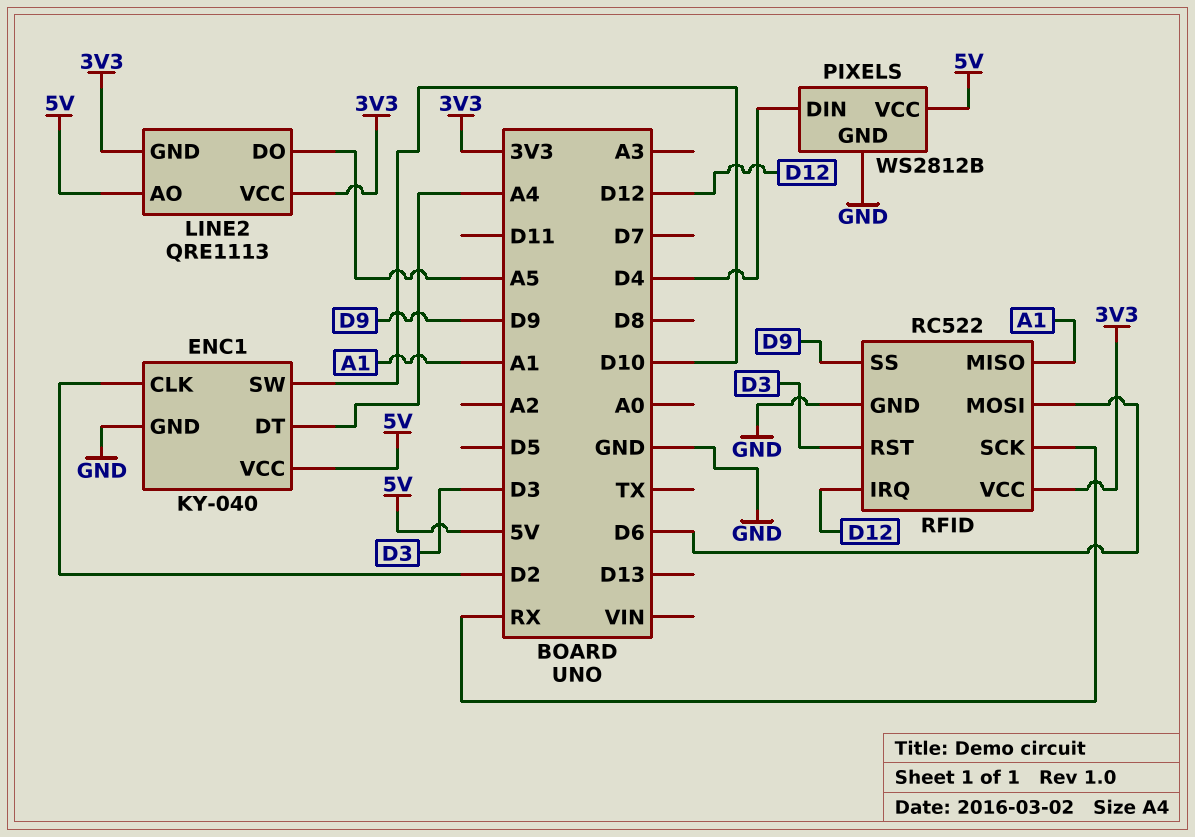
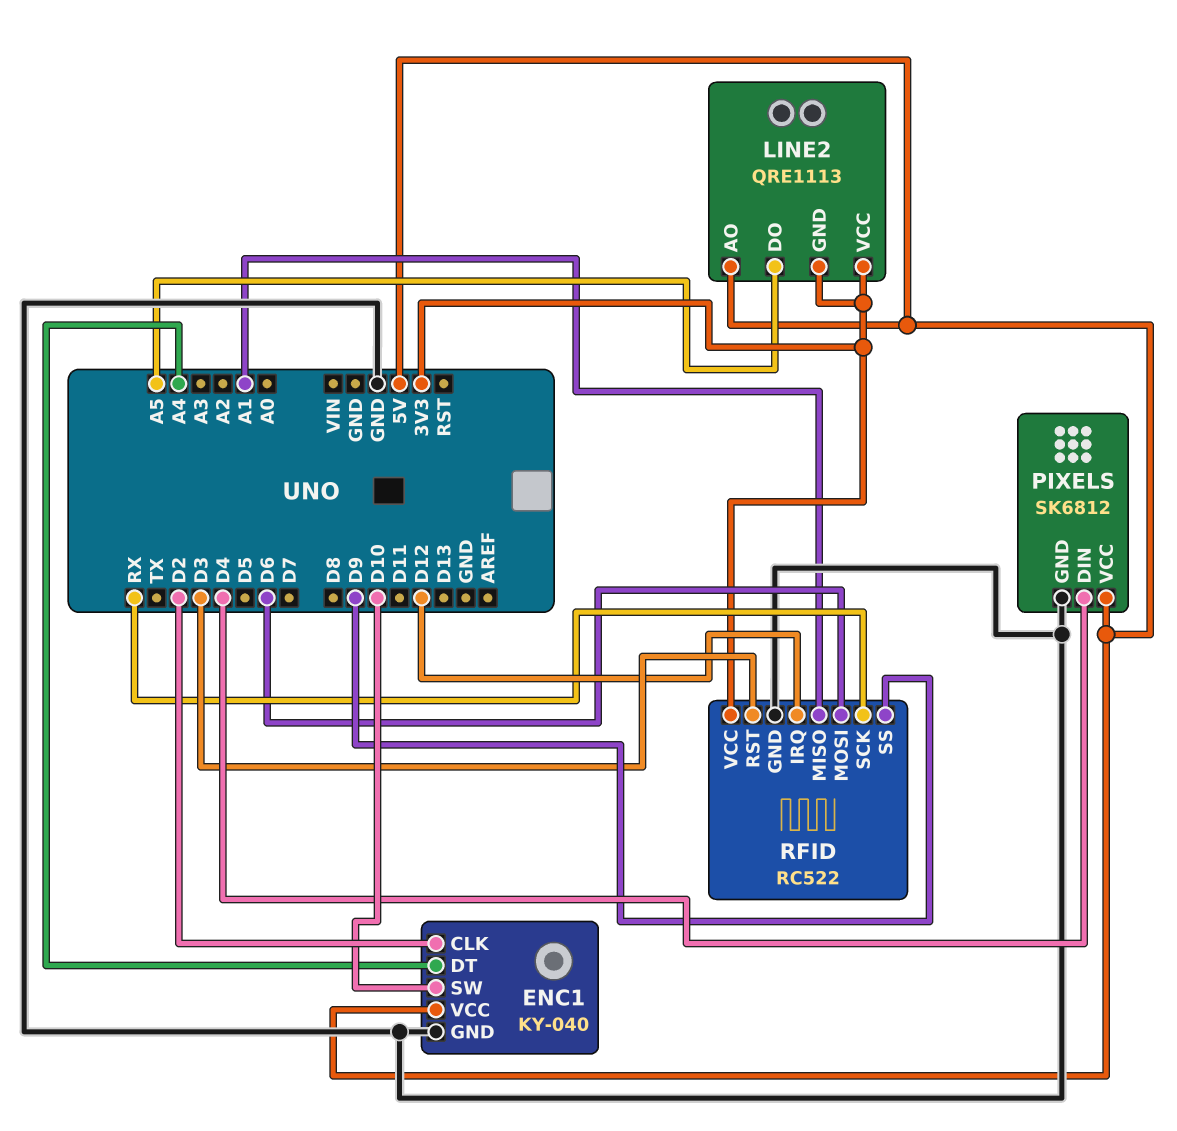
PIXELS: WS2812B -> SK6812

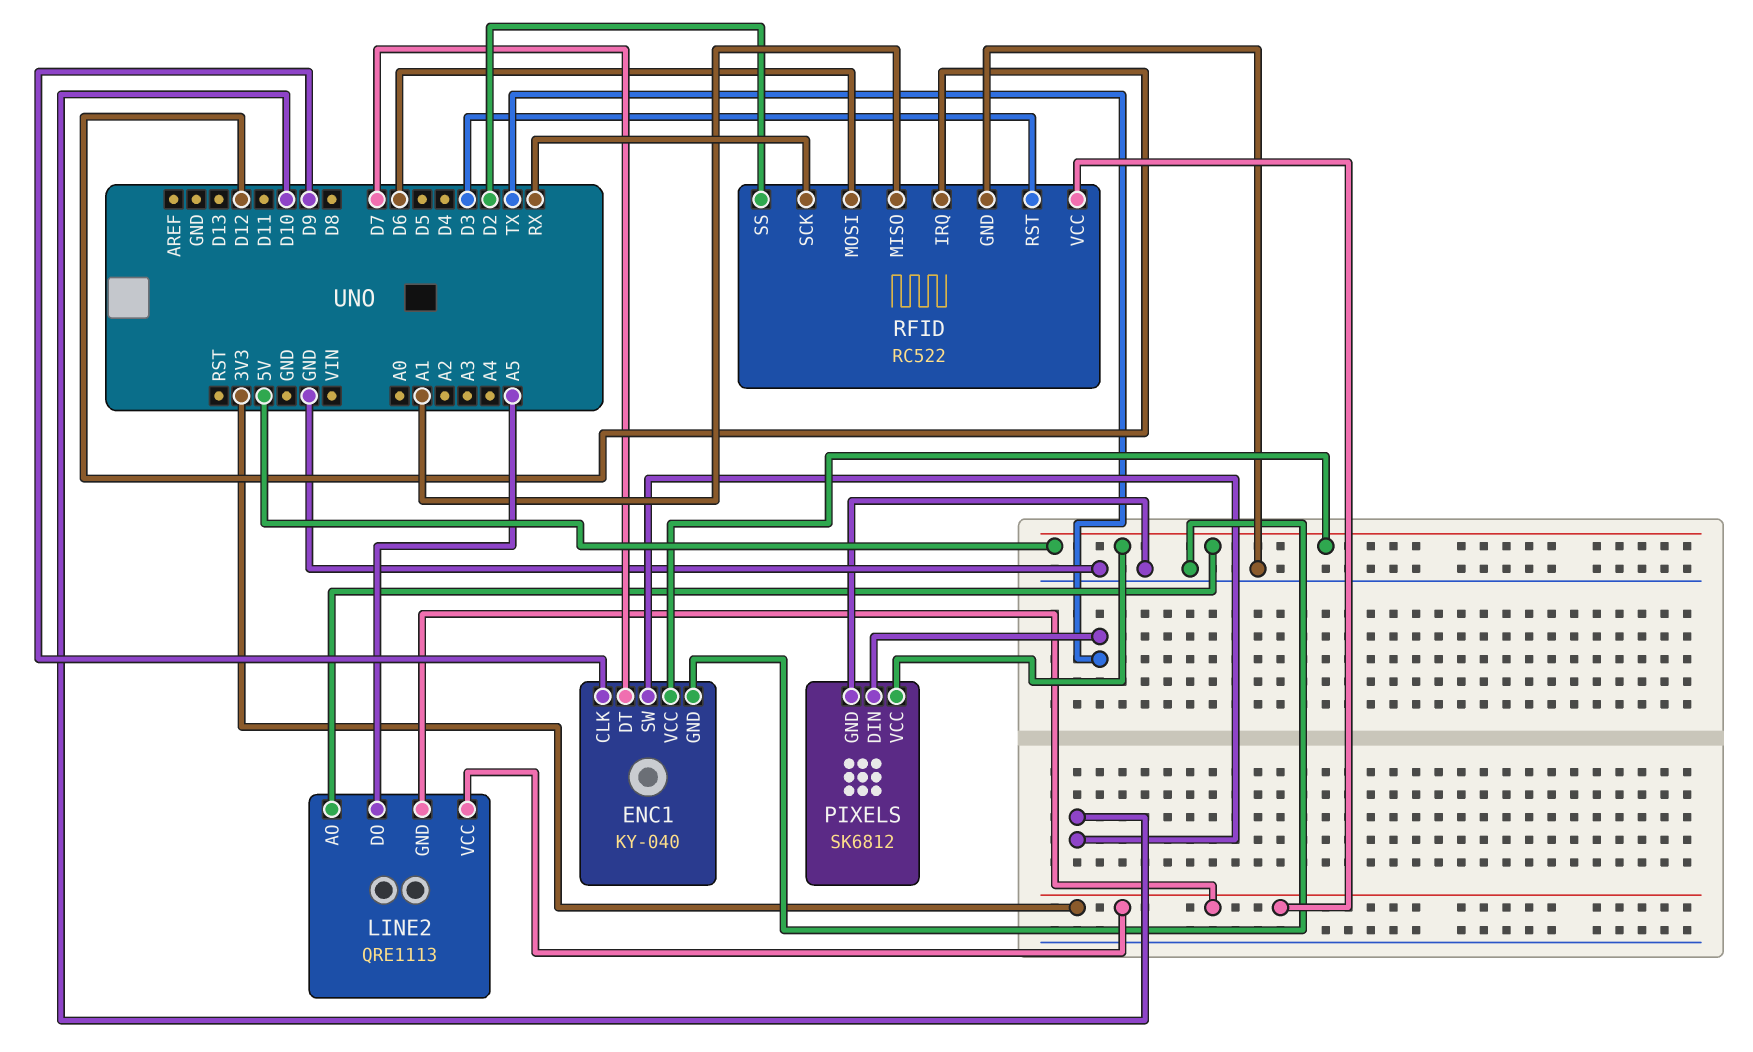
ENC1 pin CLK: D2 -> D9
ENC1 pin DT: A4 -> D7
PIXELS pin DIN: D4 -> TX
RFID pin SS: D9 -> D2

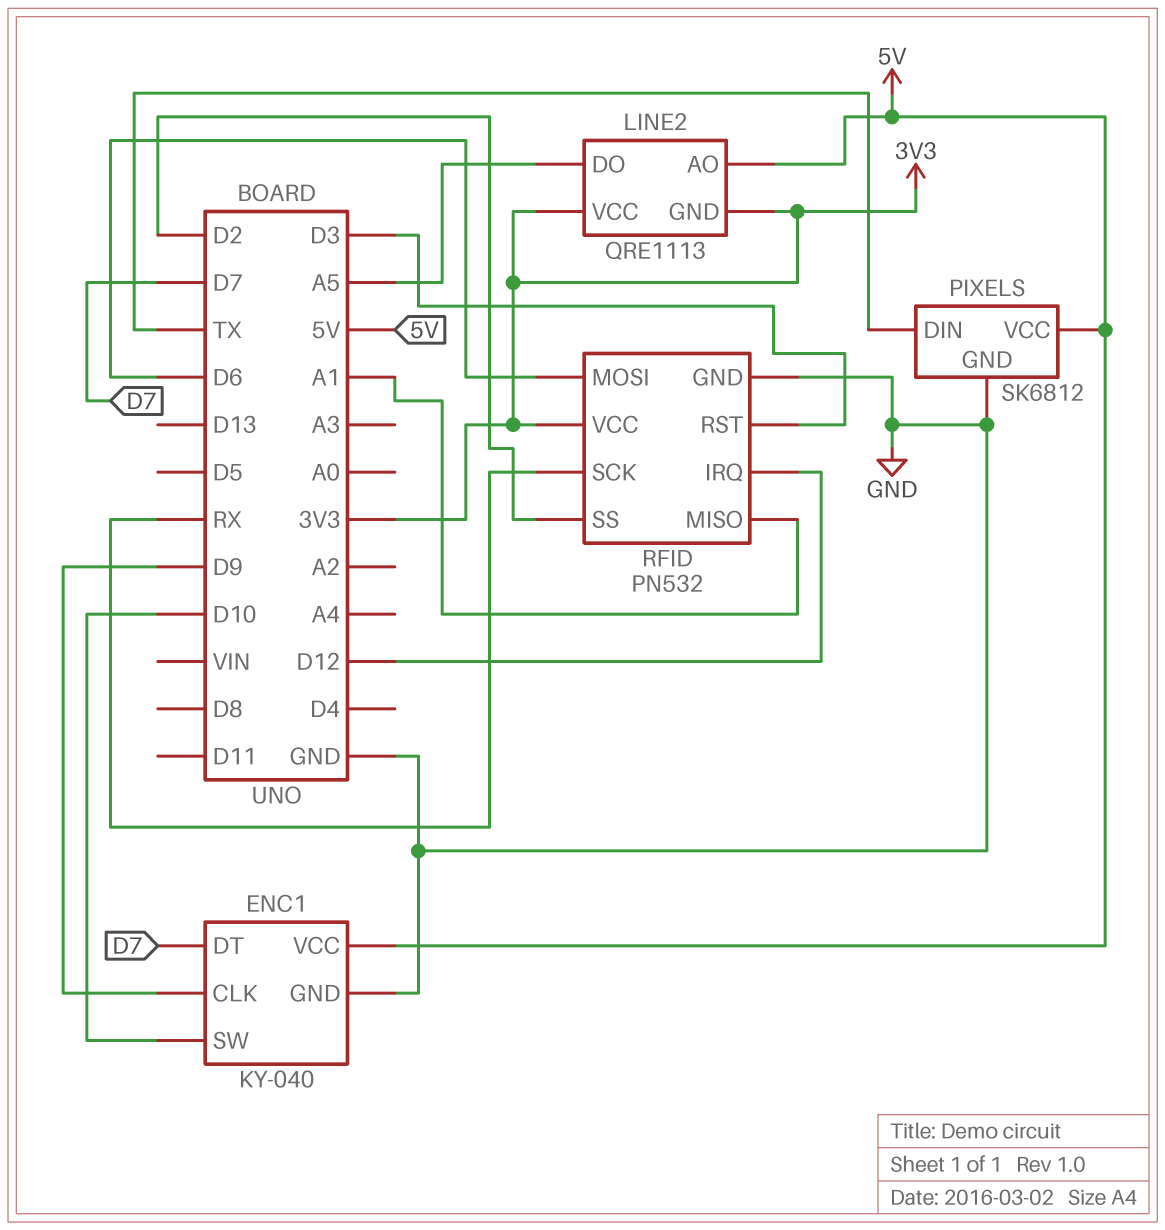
RFID: RC522 -> PN532

